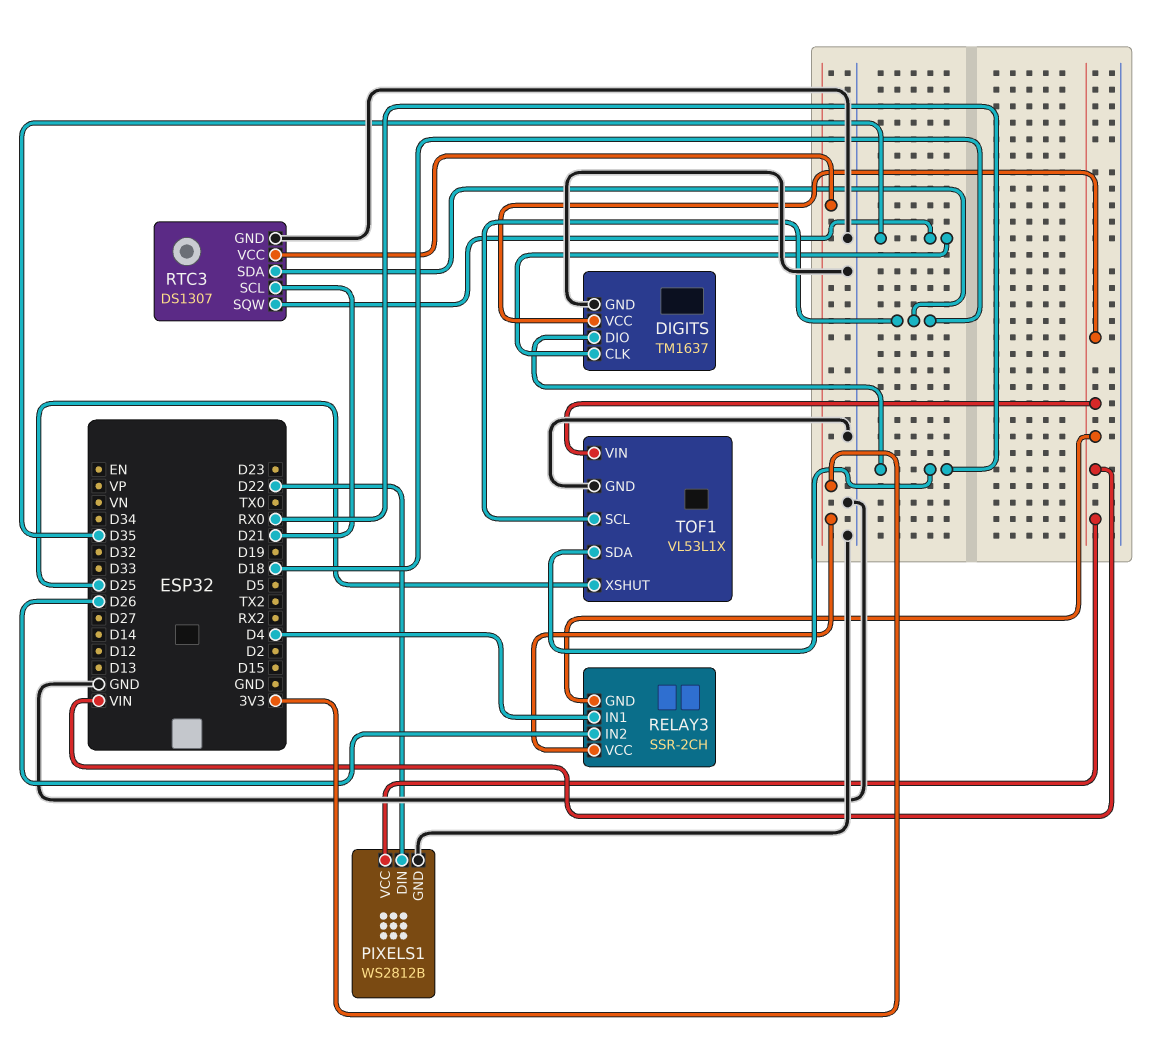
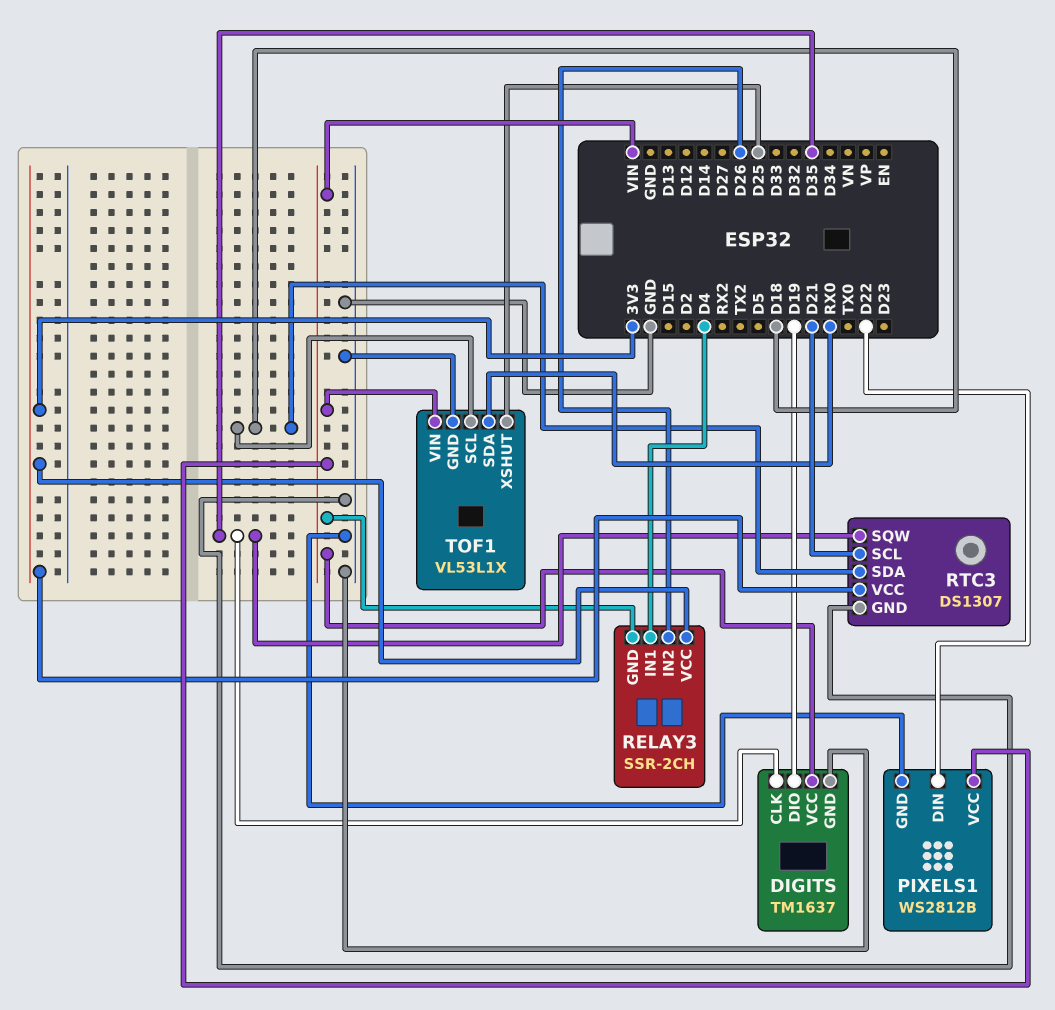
DIGITS pin DIO: RX0 -> D19

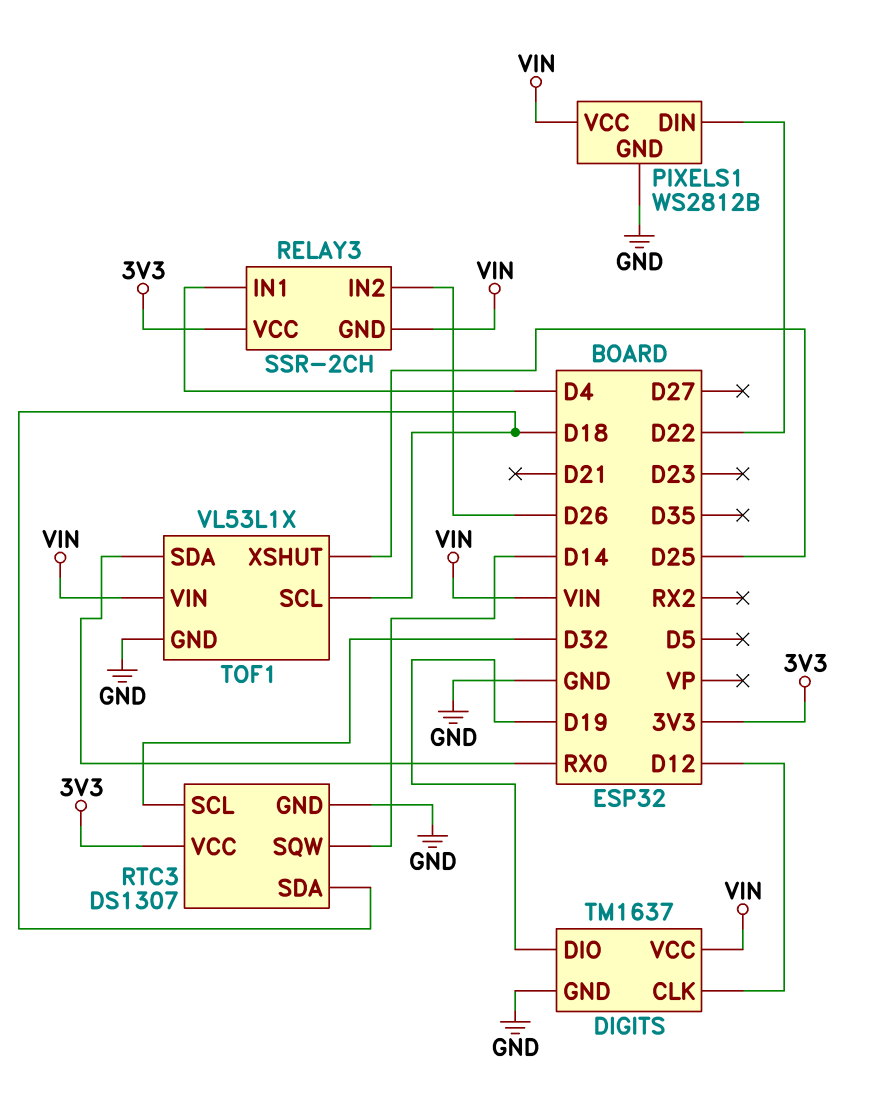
DIGITS pin CLK: D35 -> D12
RTC3 pin SCL: D21 -> D32
RTC3 pin SQW: D35 -> D14

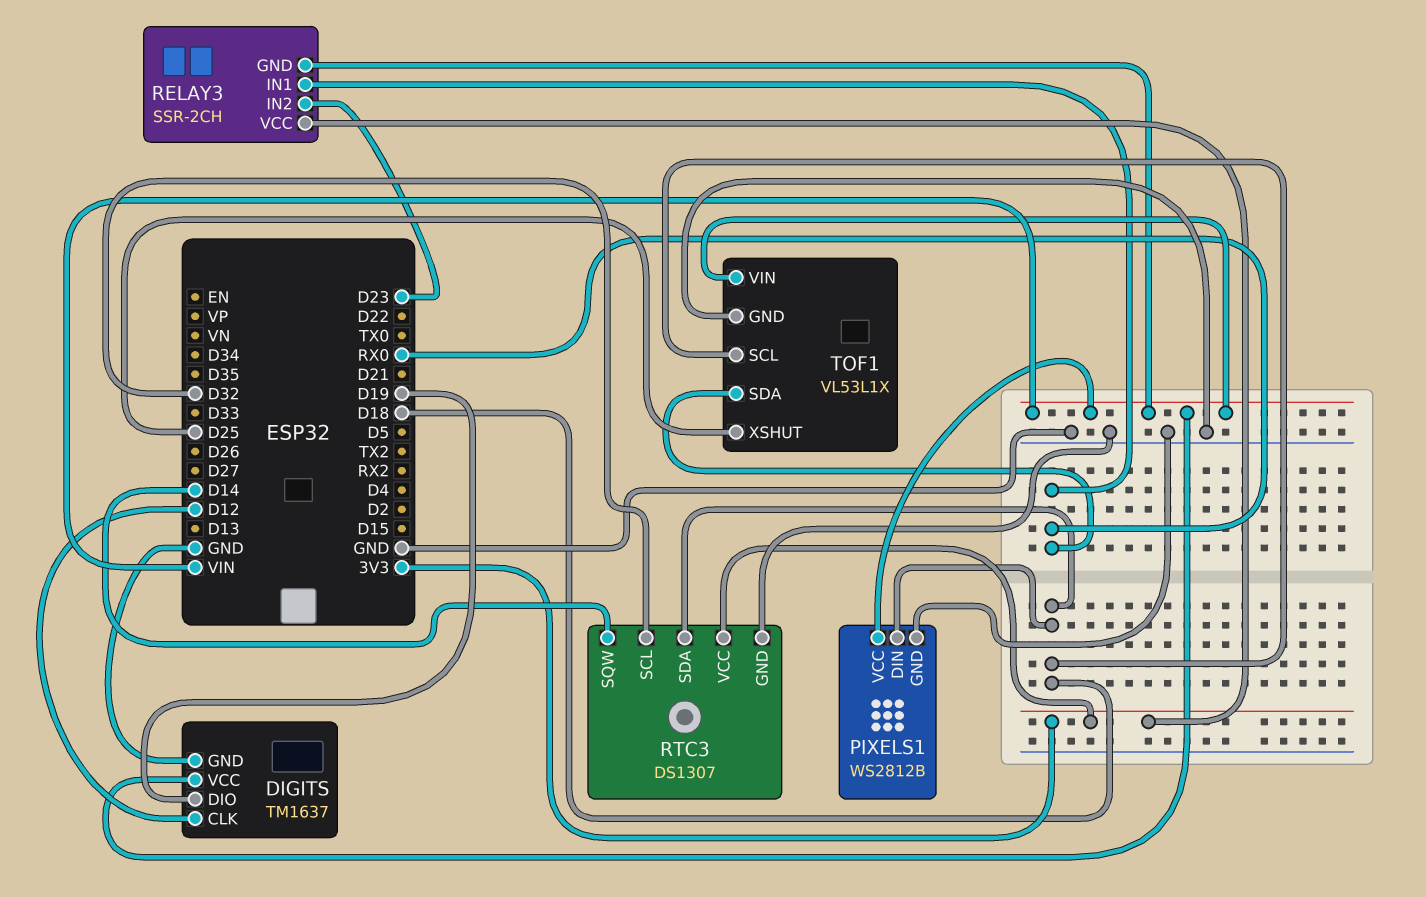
PIXELS1 pin DIN: D22 -> D18
RELAY3 pin IN1: D4 -> RX0
RELAY3 pin IN2: D26 -> D23

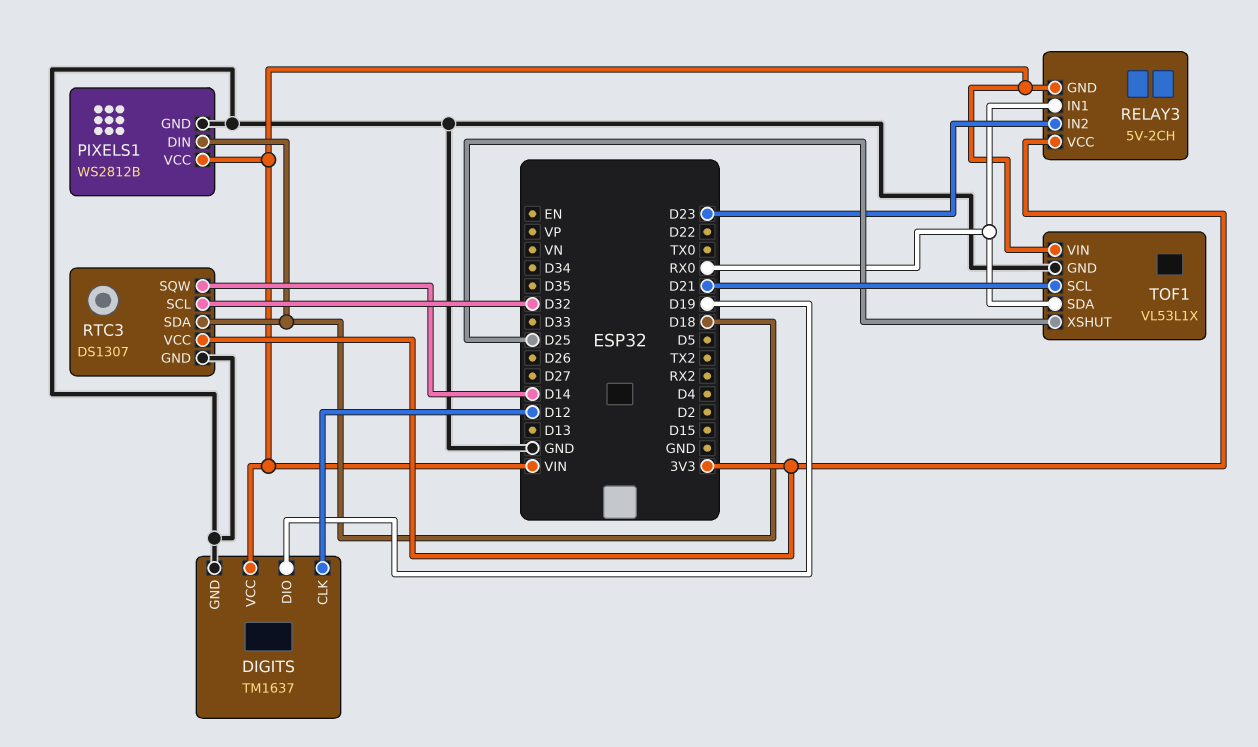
RELAY3: SSR-2CH -> 5V-2CH
TOF1 pin SCL: D18 -> D21

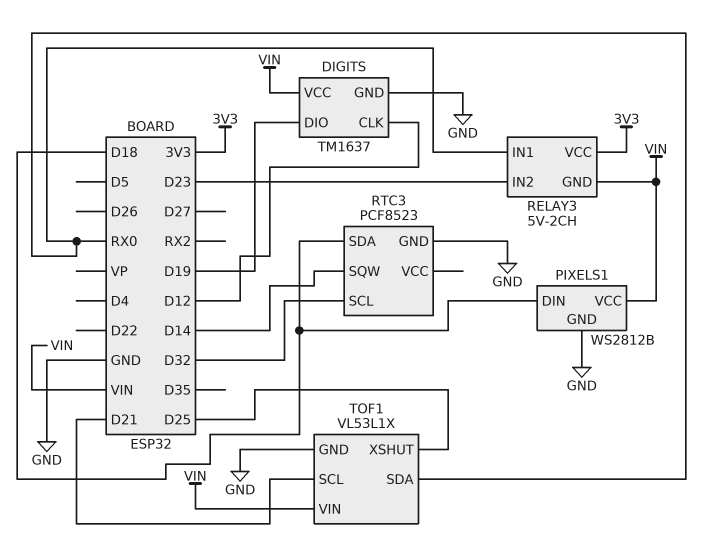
RTC3: DS1307 -> PCF8523
RTC3 pin VCC: 3V3 -> none

